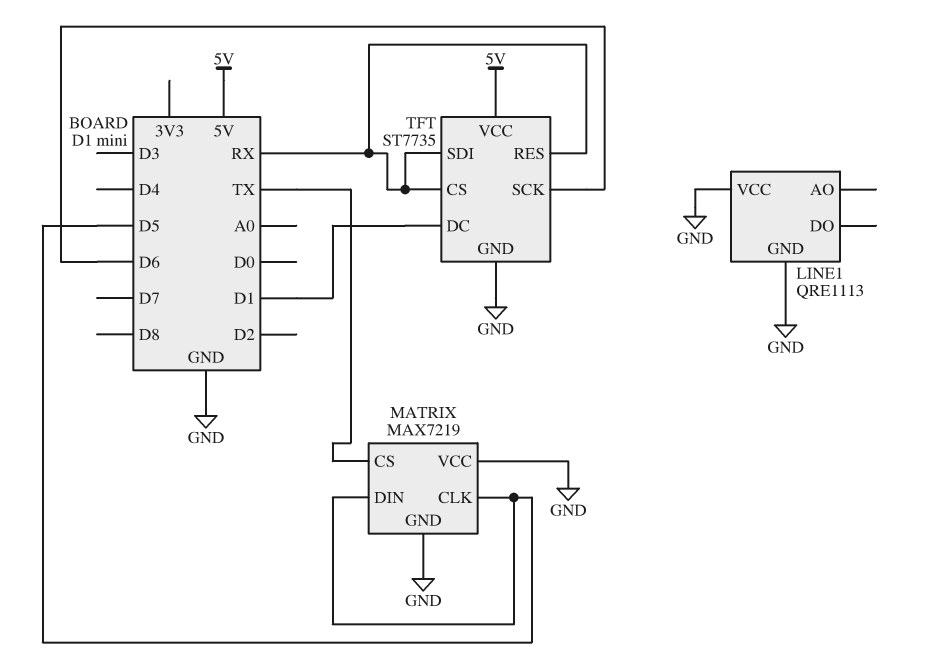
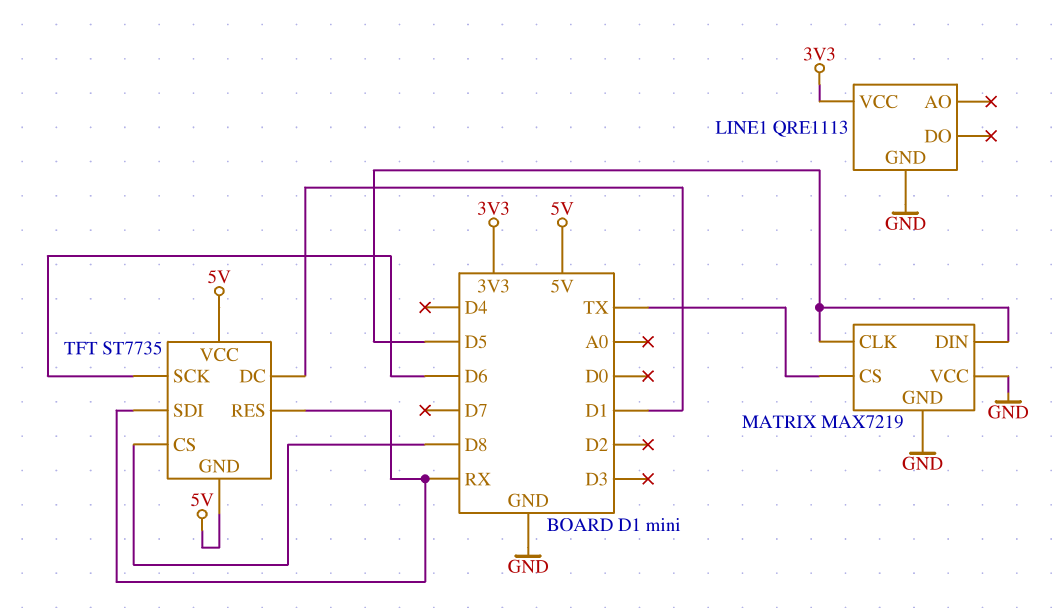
LINE1 pin VCC: GND -> 3V3
TFT pin CS: RX -> D8
TFT pin GND: GND -> 5V

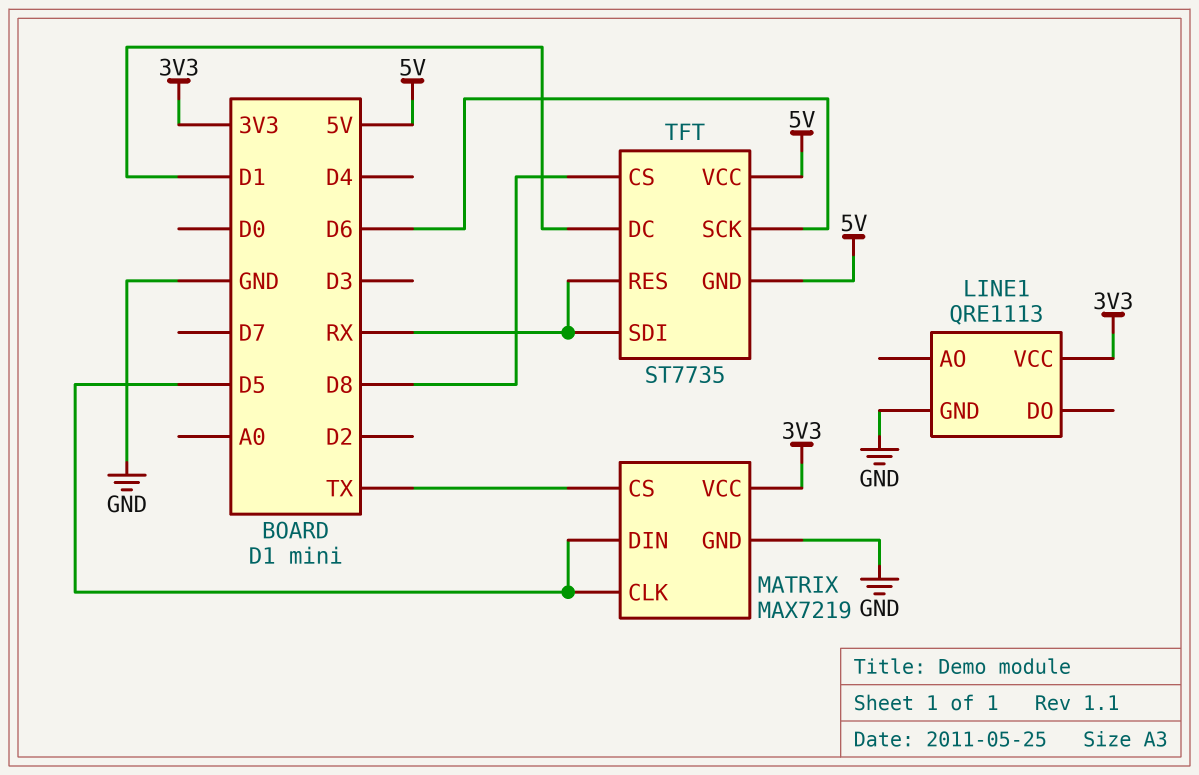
MATRIX pin VCC: GND -> 3V3

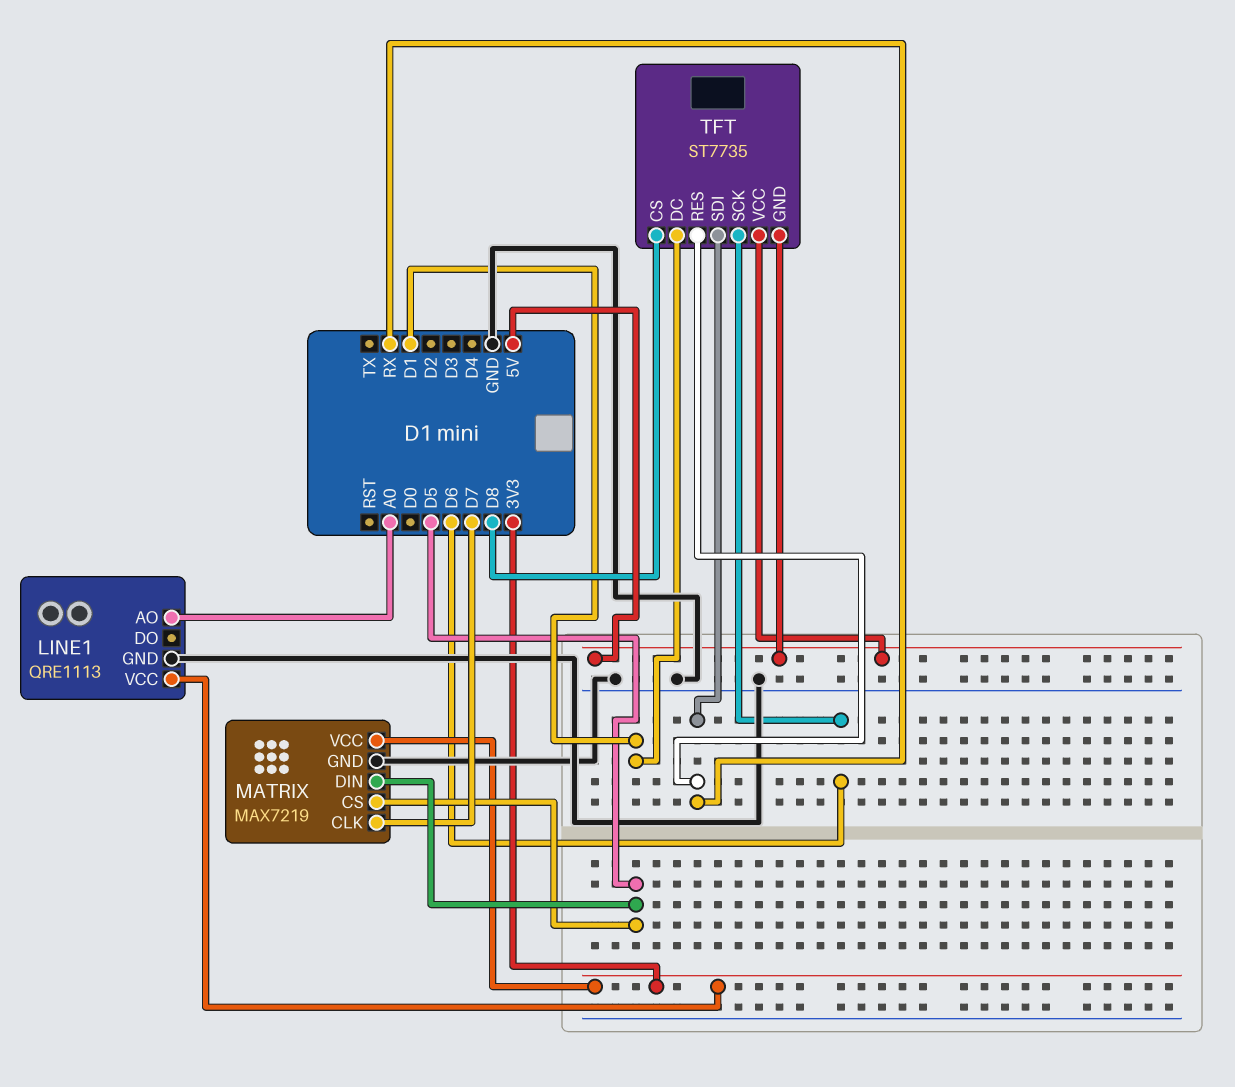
LINE1 pin AO: none -> A0
MATRIX pin CLK: D5 -> D7
MATRIX pin CS: TX -> D5

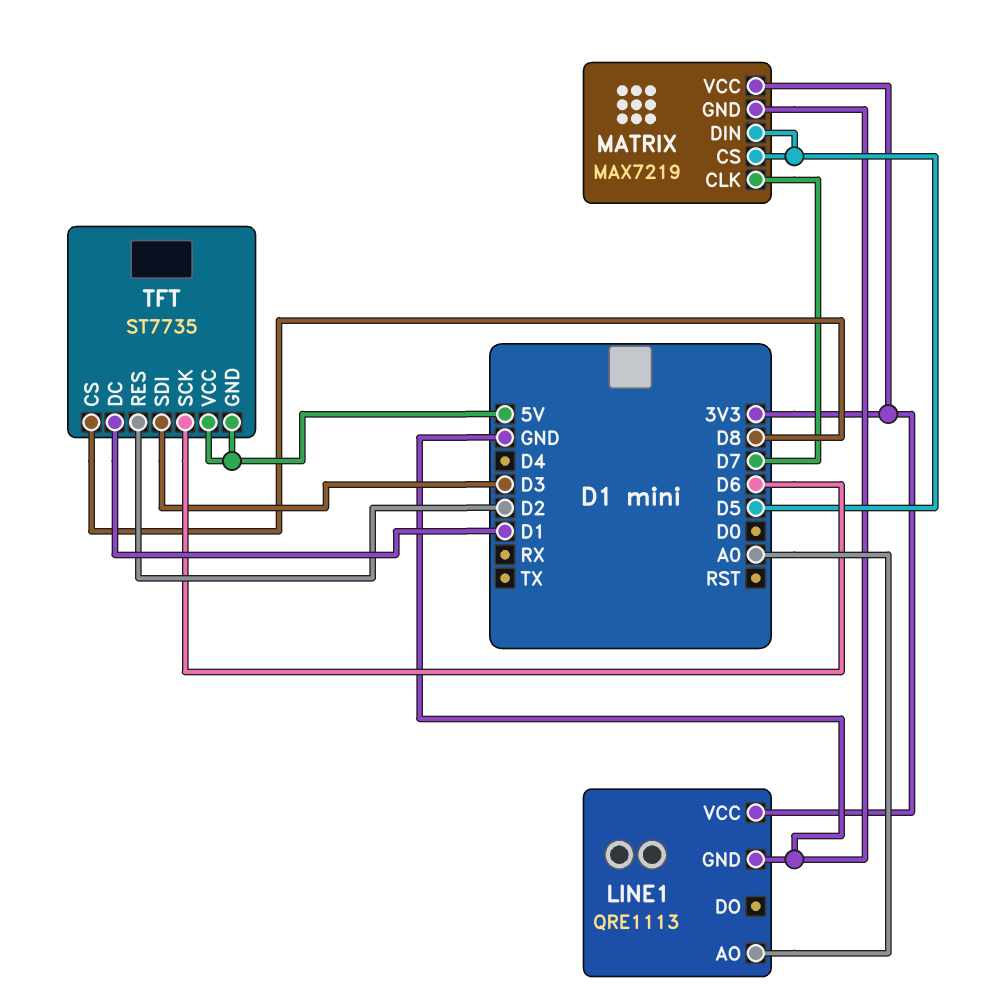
TFT pin RES: RX -> D2
TFT pin SDI: RX -> D3

